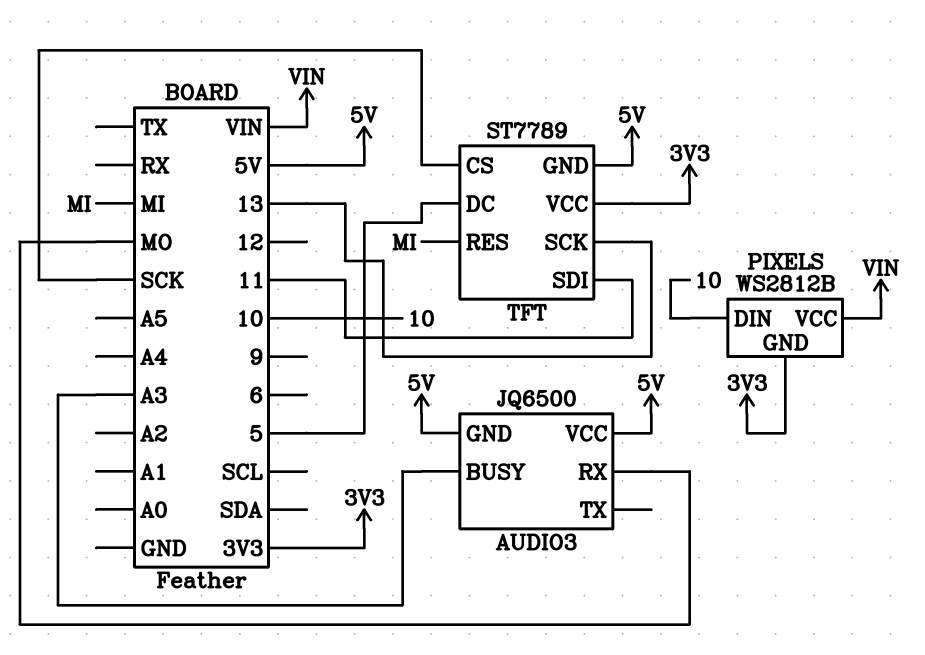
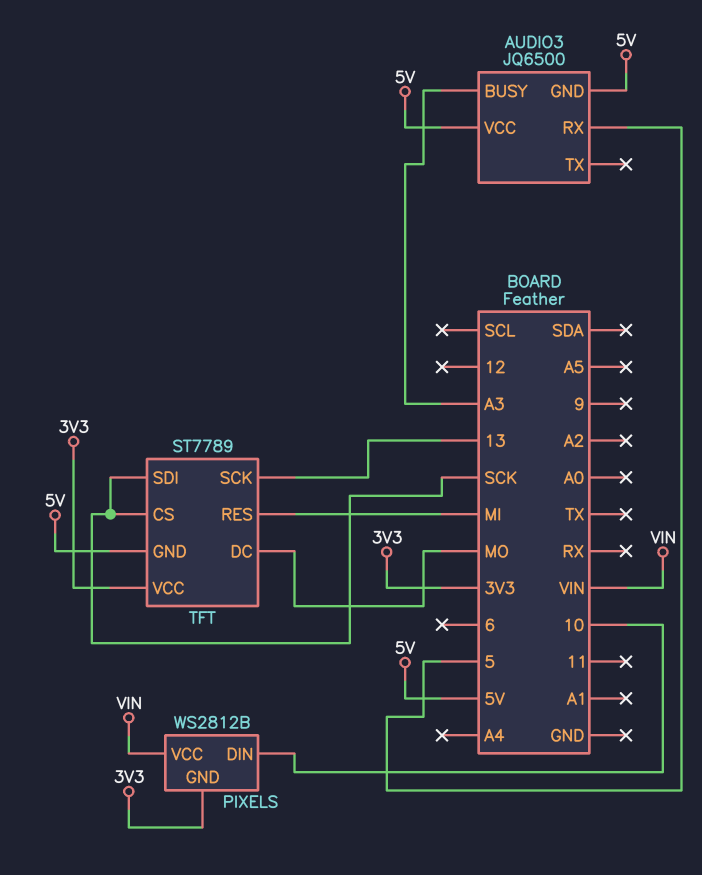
AUDIO3 pin RX: MO -> 5
TFT pin DC: 5 -> MO
TFT pin SDI: 11 -> SCK

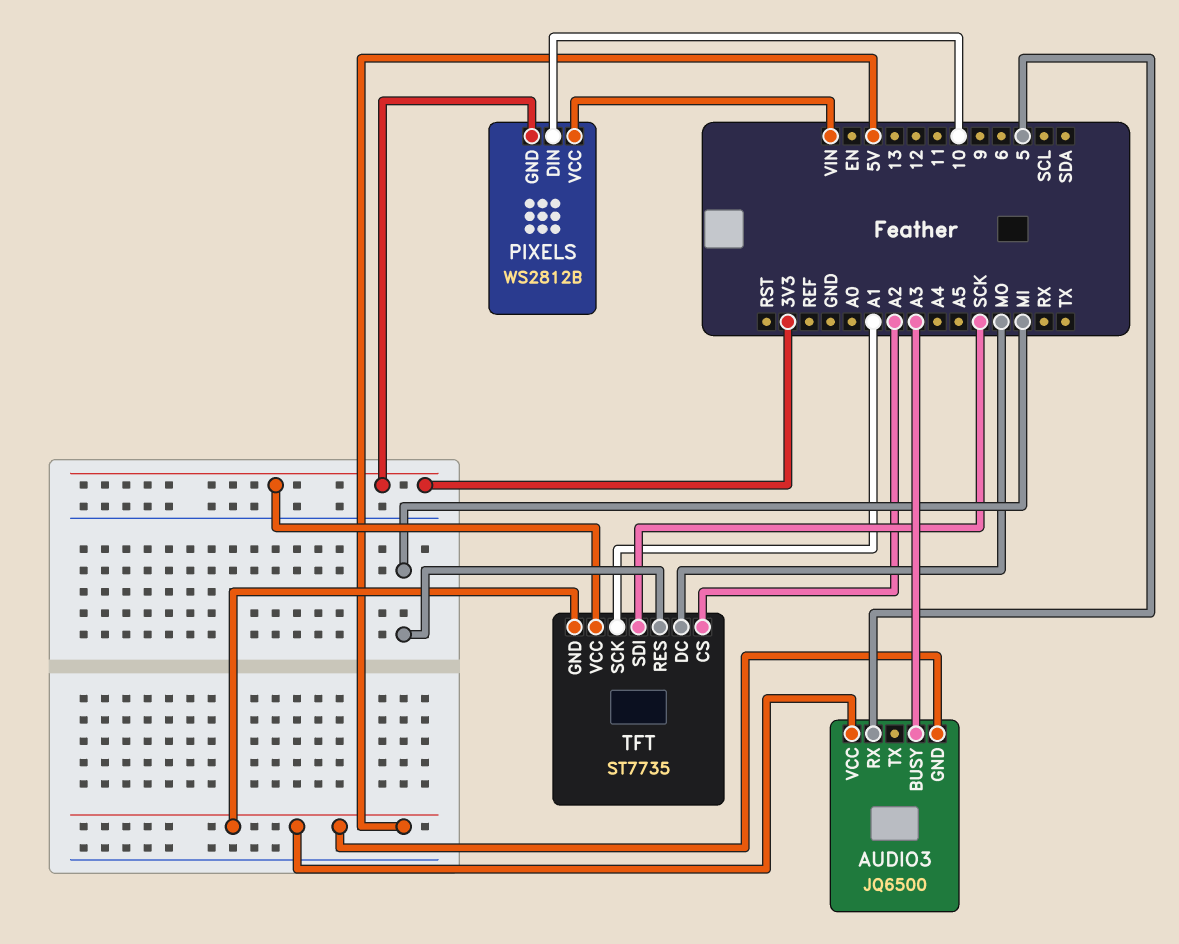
TFT: ST7789 -> ST7735
TFT pin CS: SCK -> A2
TFT pin SCK: 13 -> A1

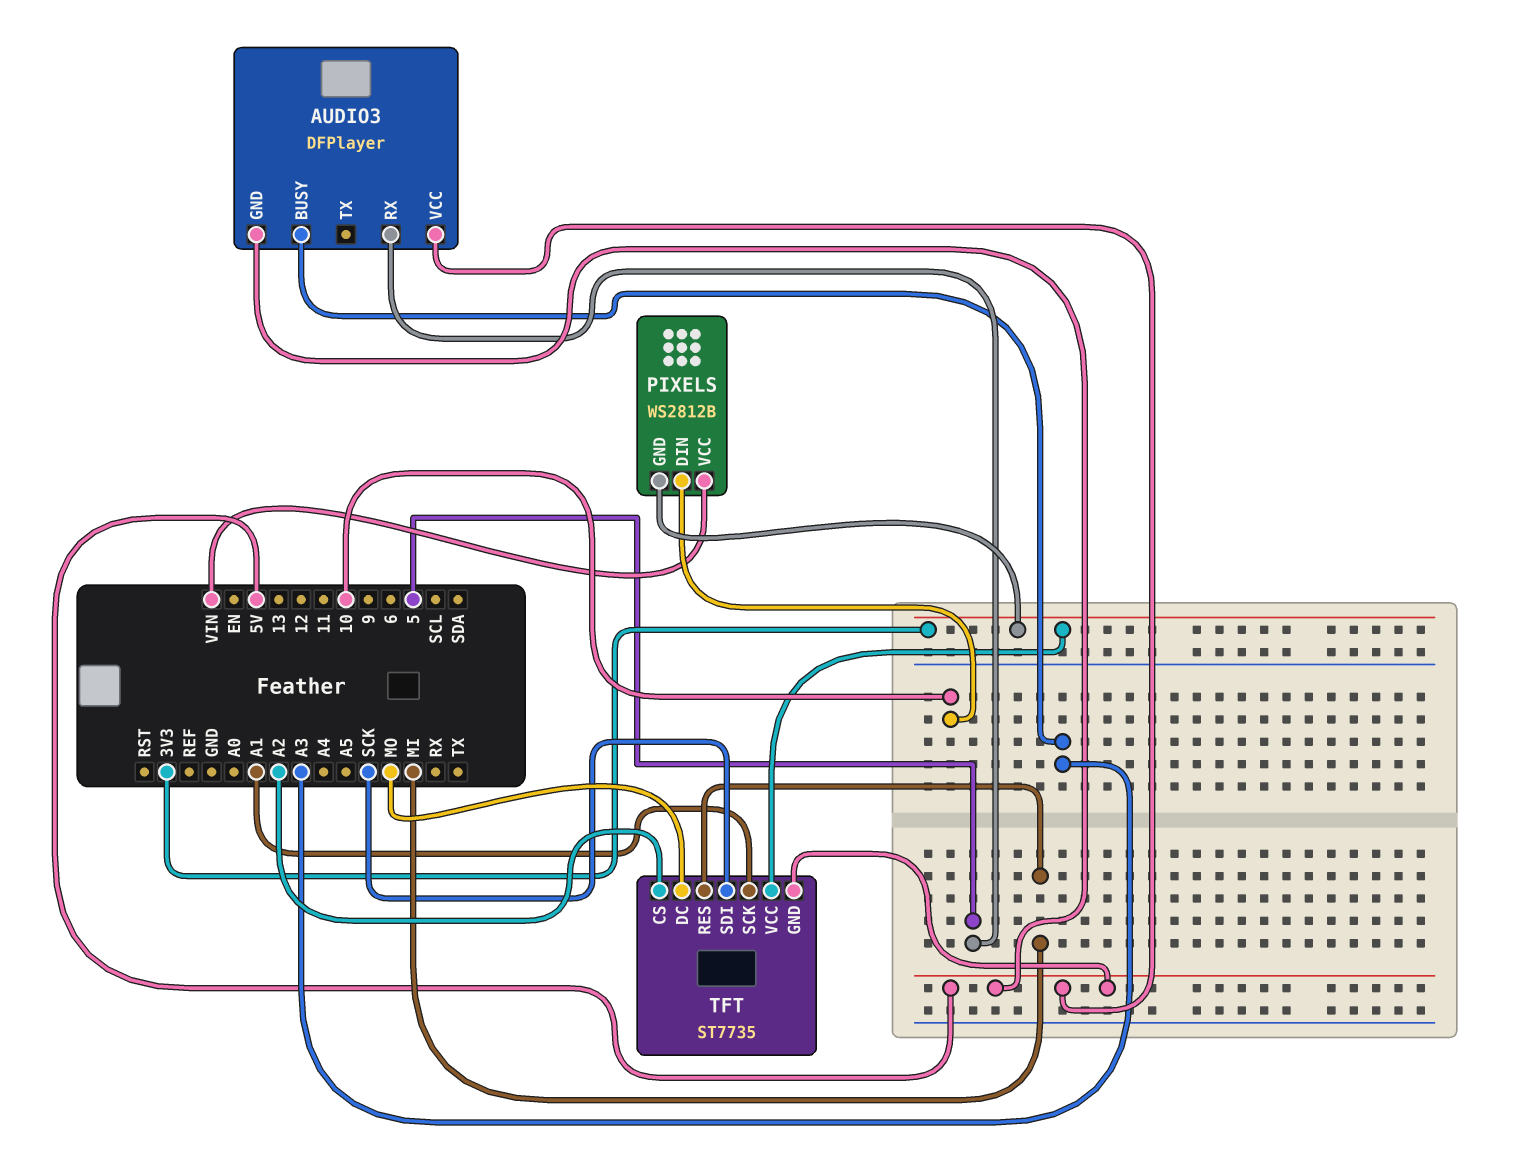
AUDIO3: JQ6500 -> DFPlayer

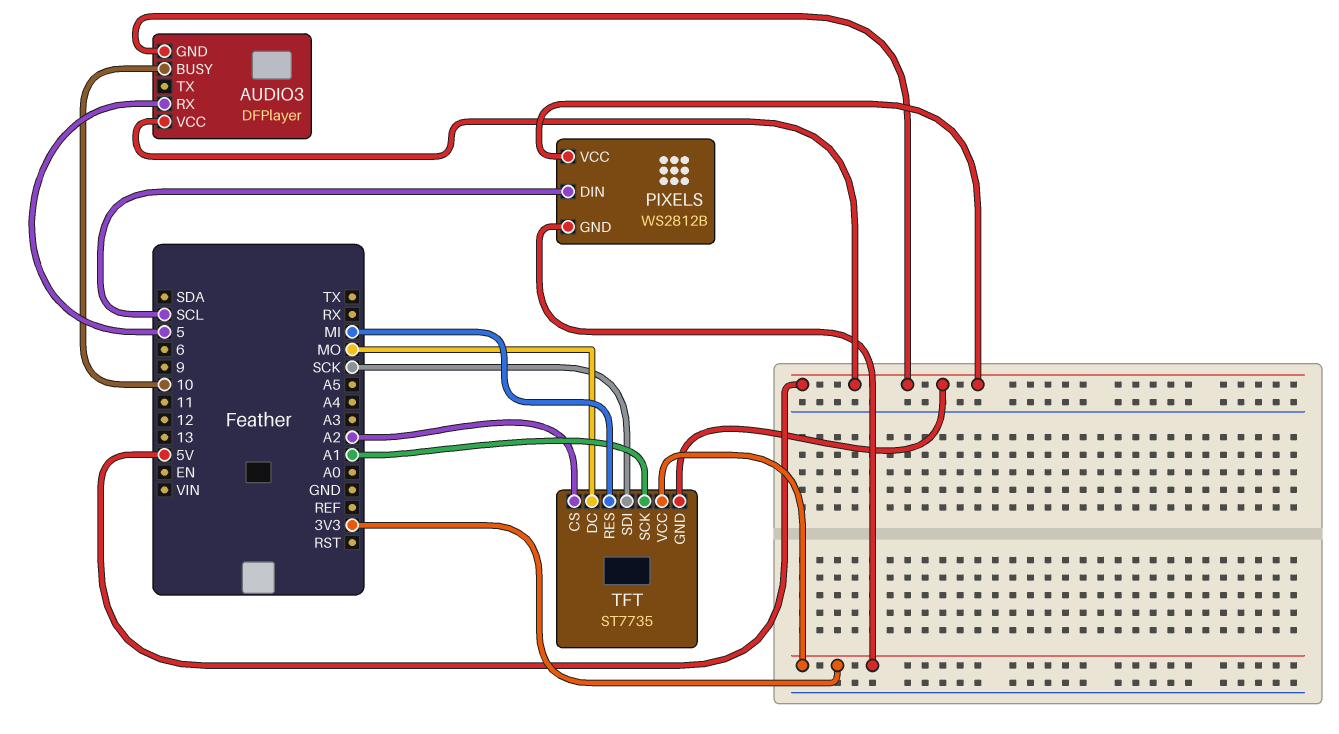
AUDIO3 pin BUSY: A3 -> 10
PIXELS pin DIN: 10 -> SCL
PIXELS pin VCC: VIN -> 5V

